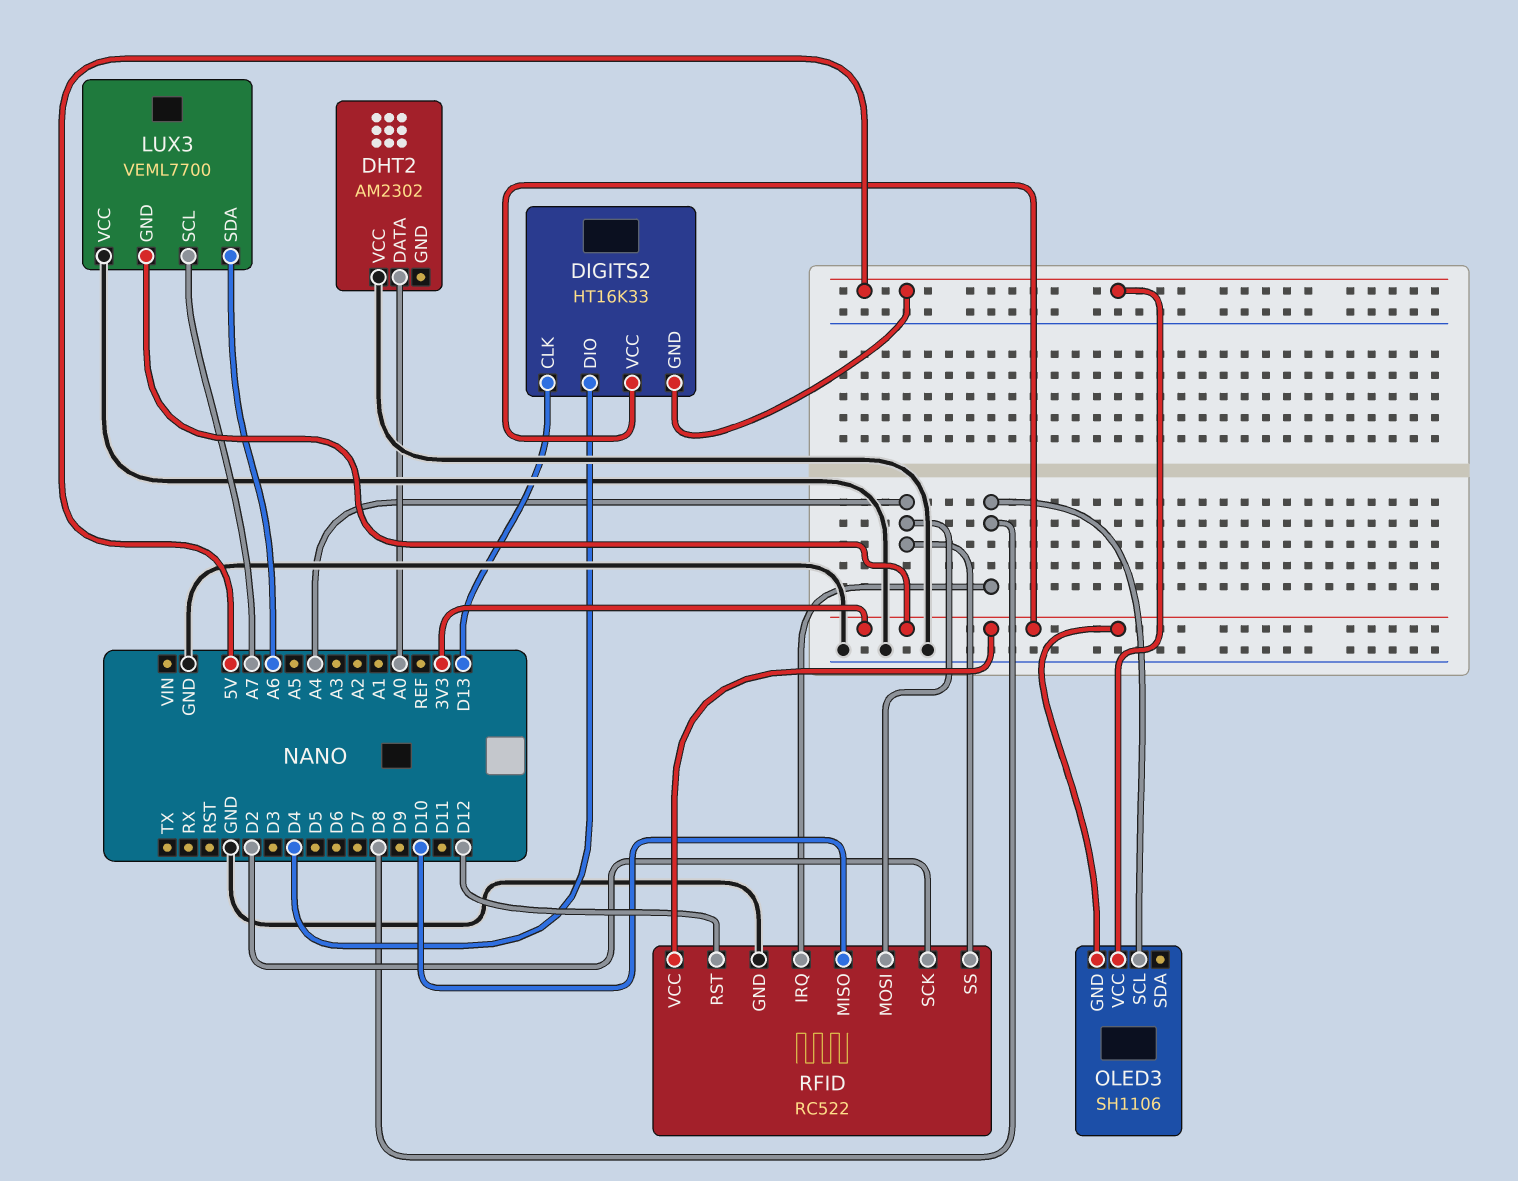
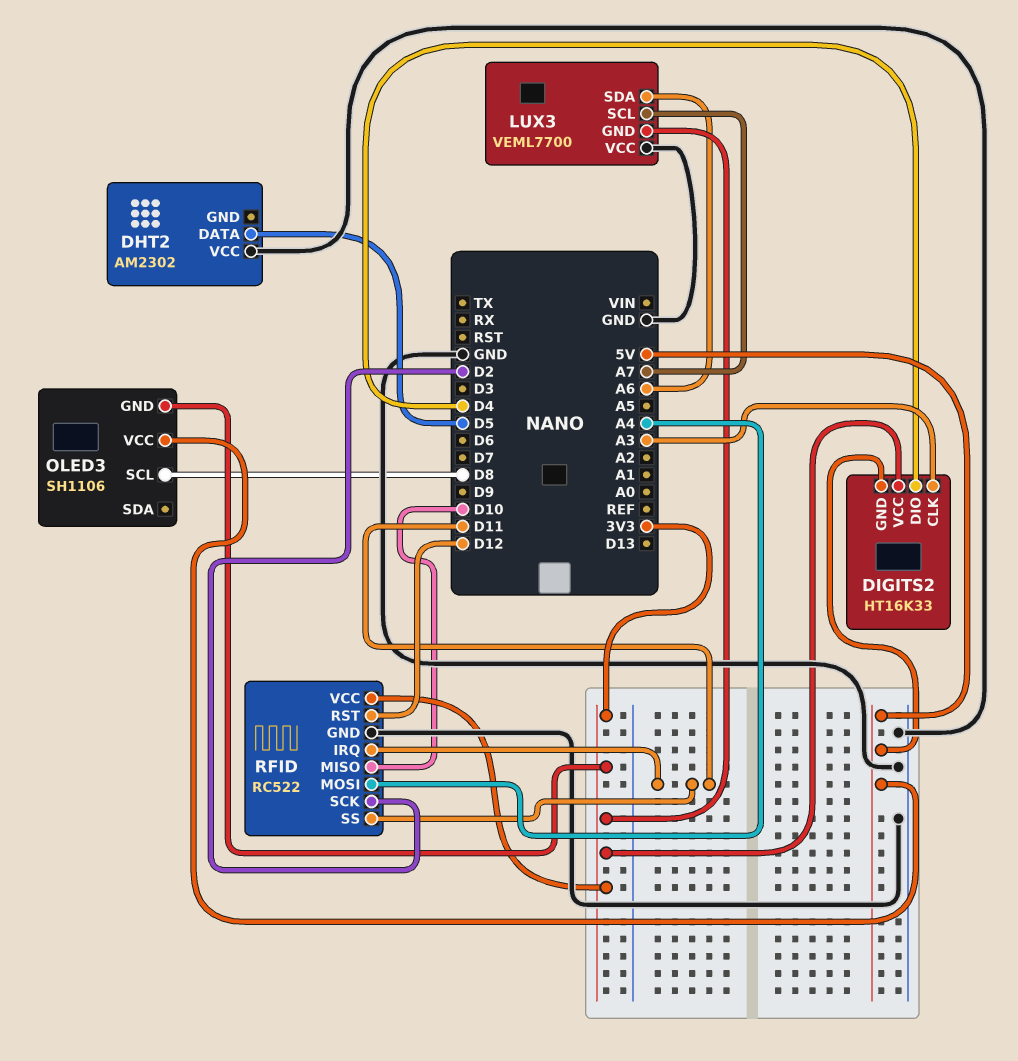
DHT2 pin DATA: A0 -> D5
DIGITS2 pin CLK: D13 -> A3
RFID pin IRQ: D8 -> D11
RFID pin SS: A4 -> D11

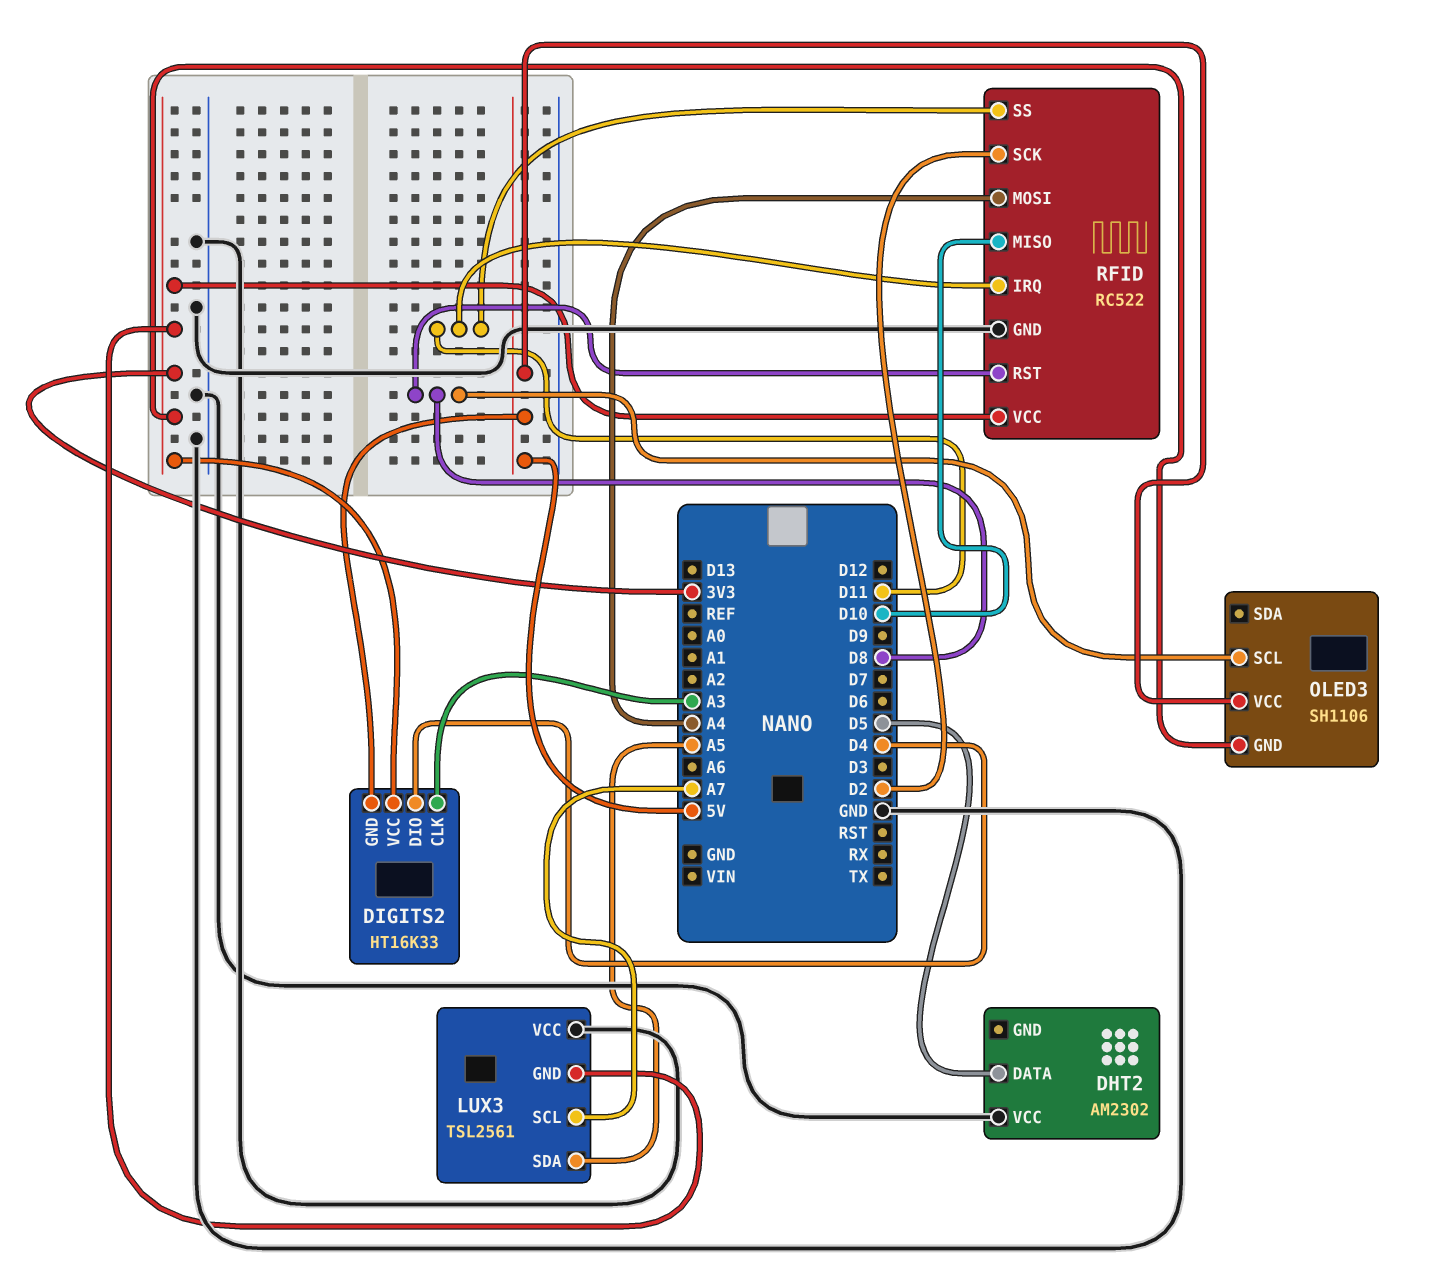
LUX3: VEML7700 -> TSL2561
LUX3 pin SDA: A6 -> A5
RFID pin RST: D12 -> D8

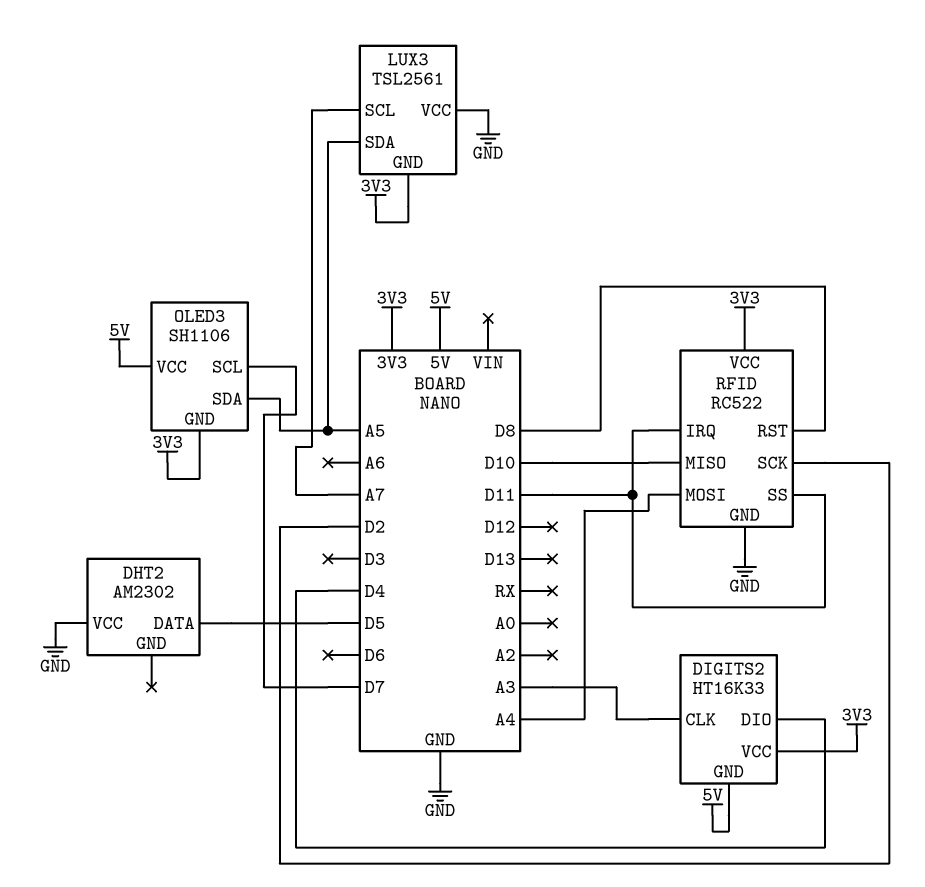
OLED3 pin SCL: D8 -> D7
OLED3 pin SDA: none -> A5

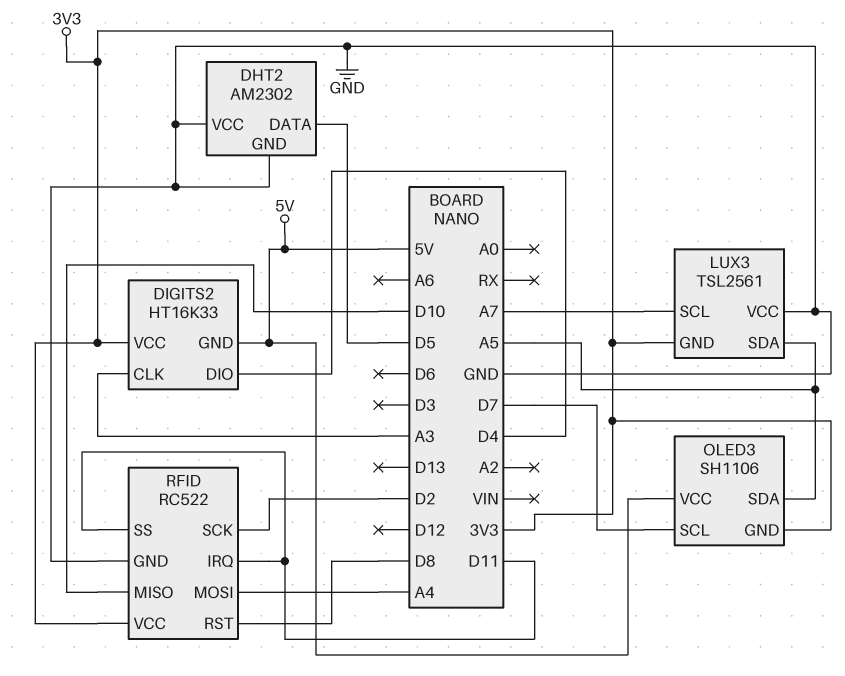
DHT2 pin GND: none -> GND

